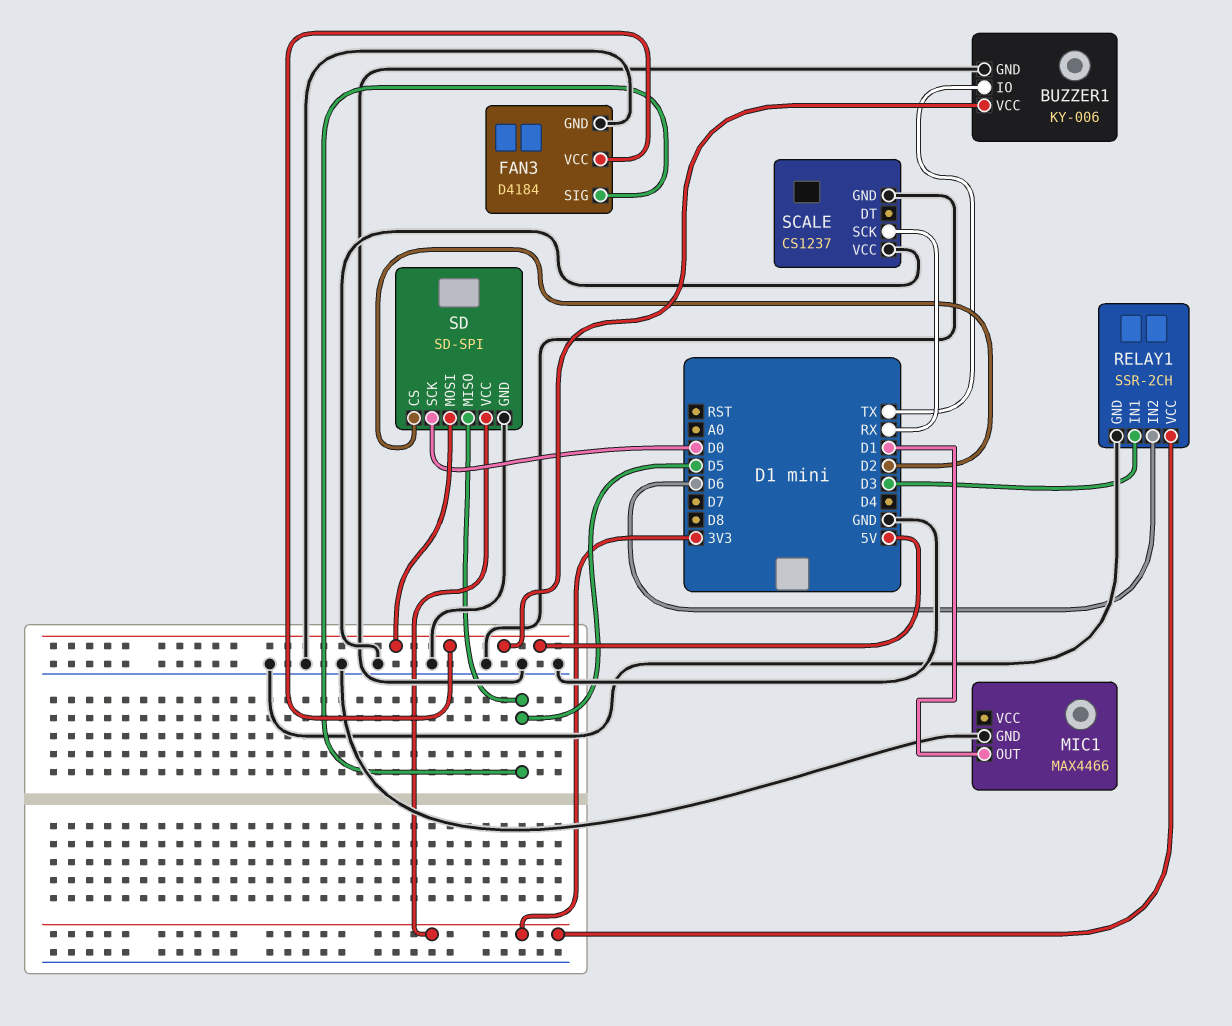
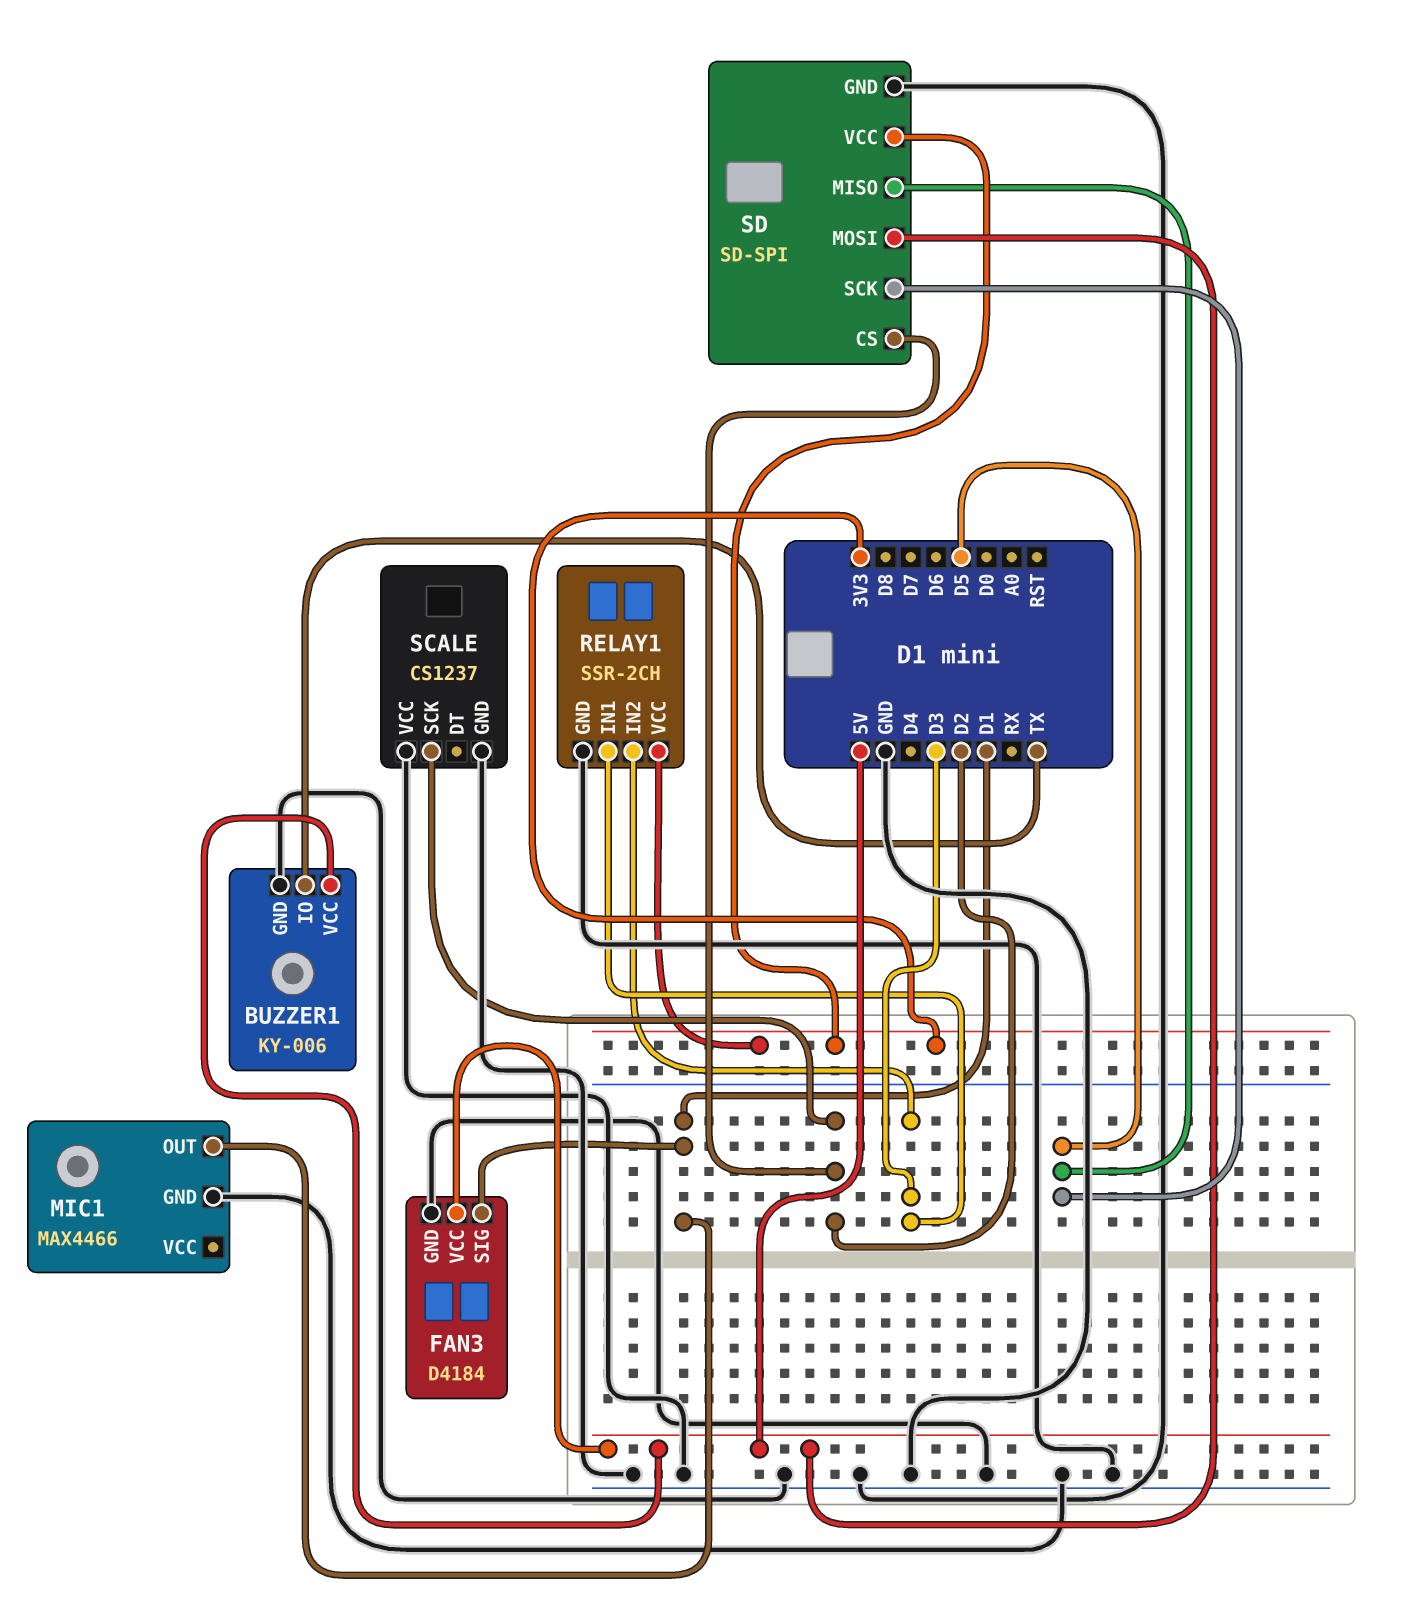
FAN3 pin SIG: D5 -> D1
RELAY1 pin IN2: D6 -> D3
SCALE pin SCK: RX -> D2
SD pin SCK: D0 -> D5

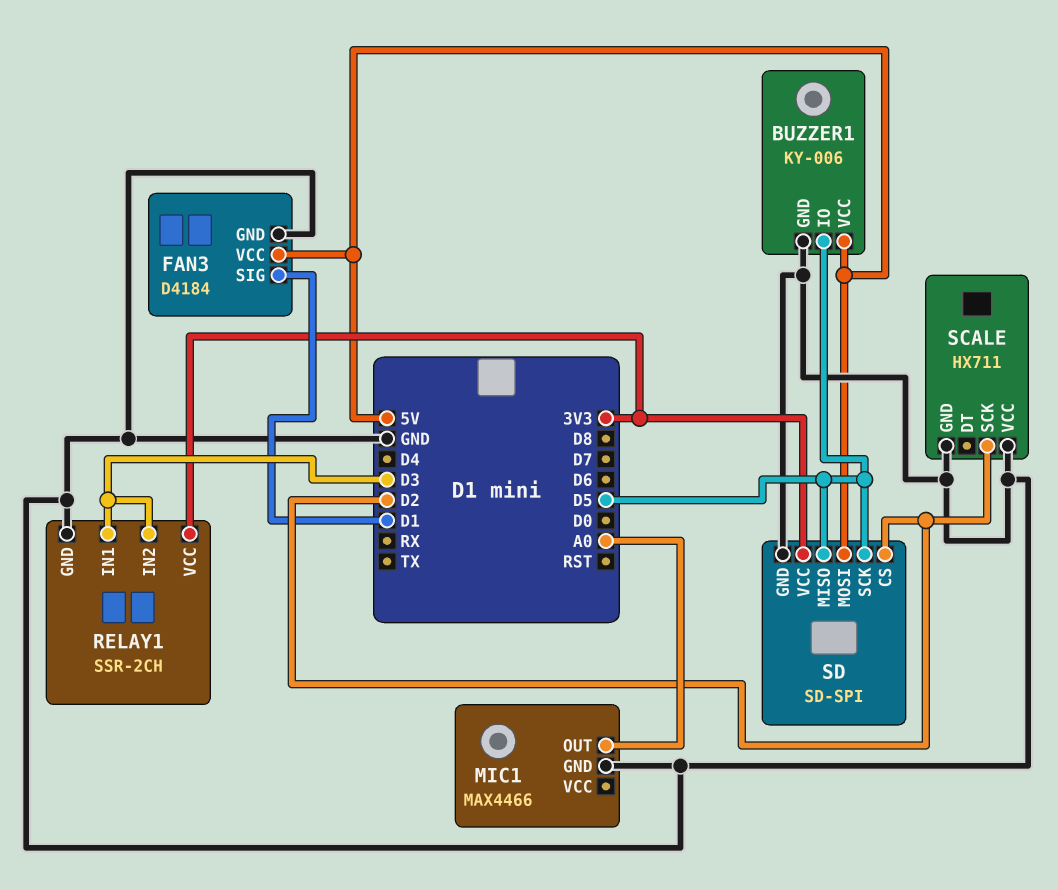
BUZZER1 pin IO: TX -> D5
MIC1 pin OUT: D1 -> A0
SCALE: CS1237 -> HX711

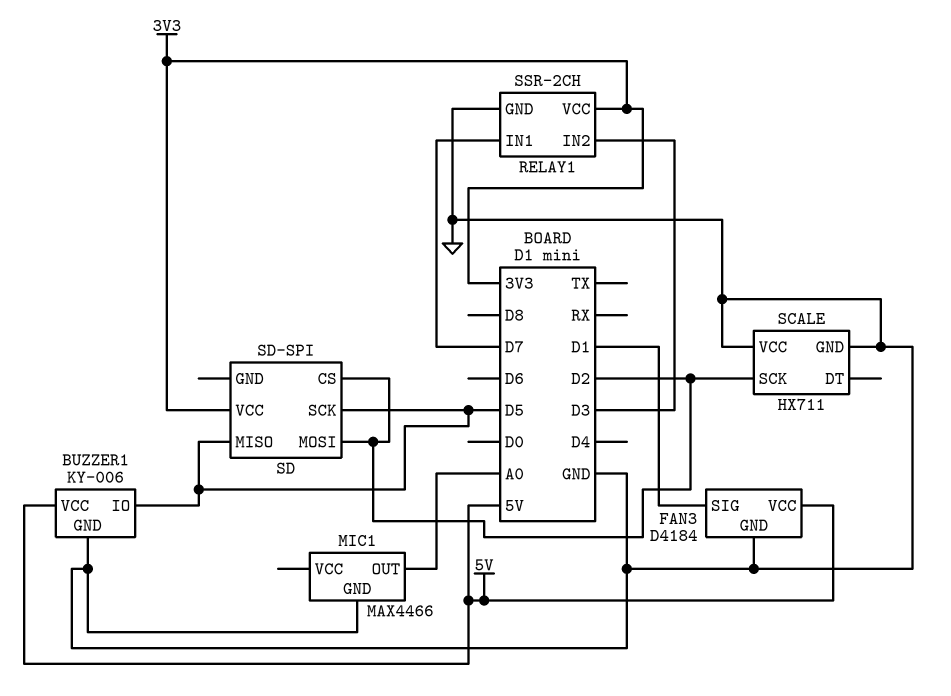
RELAY1 pin IN1: D3 -> D7
SD pin GND: GND -> none
SD pin MOSI: 5V -> D2

